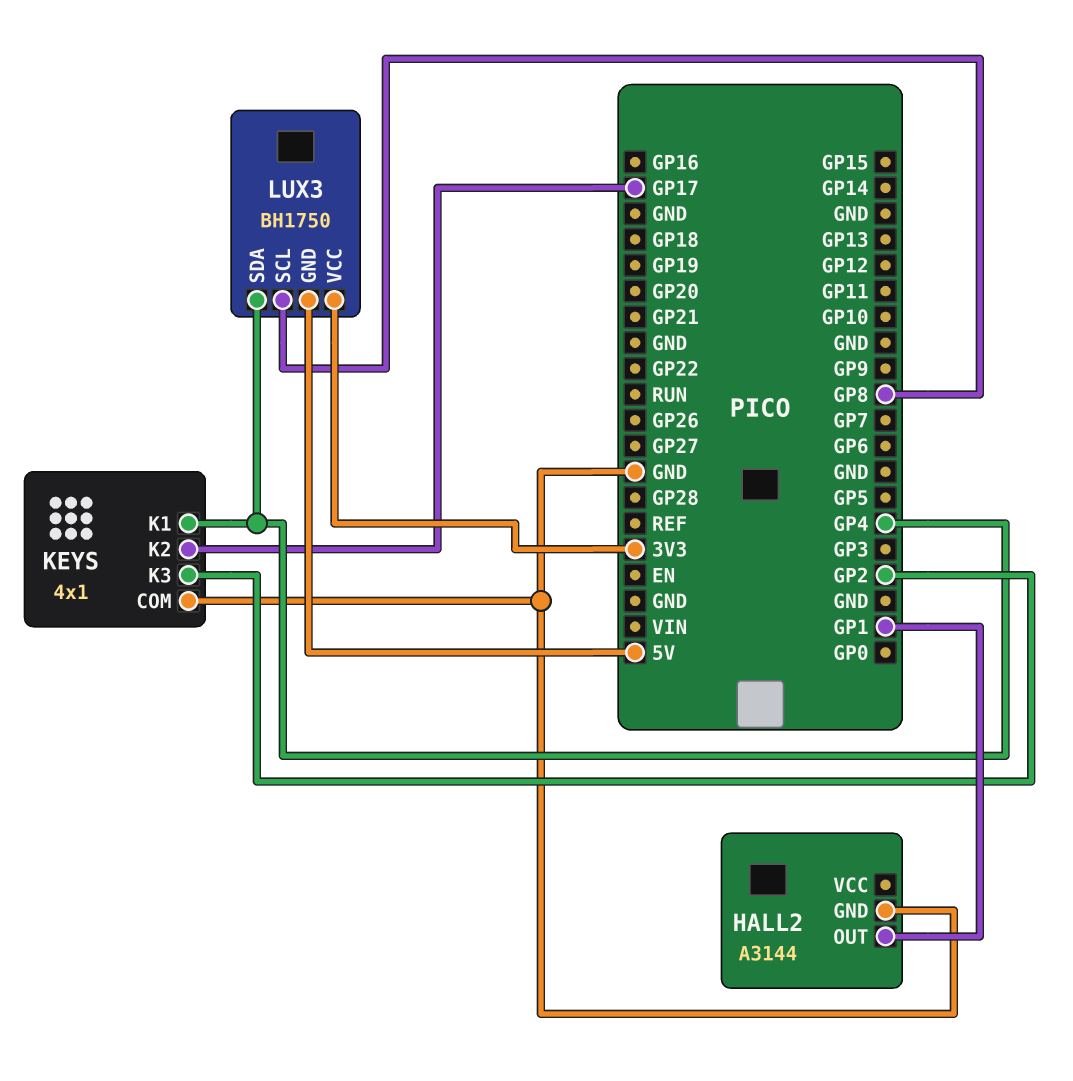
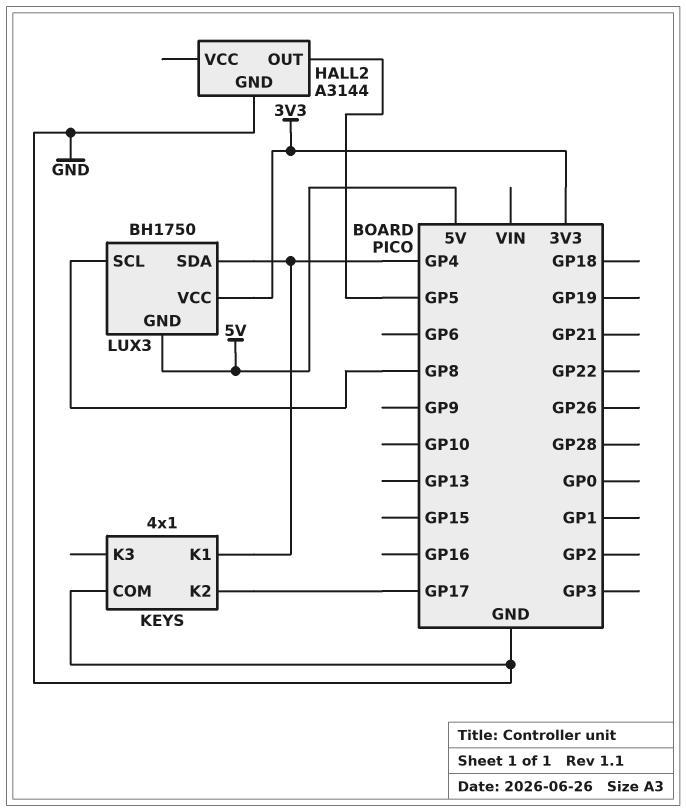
HALL2 pin OUT: GP1 -> GP5
KEYS pin K3: GP2 -> none

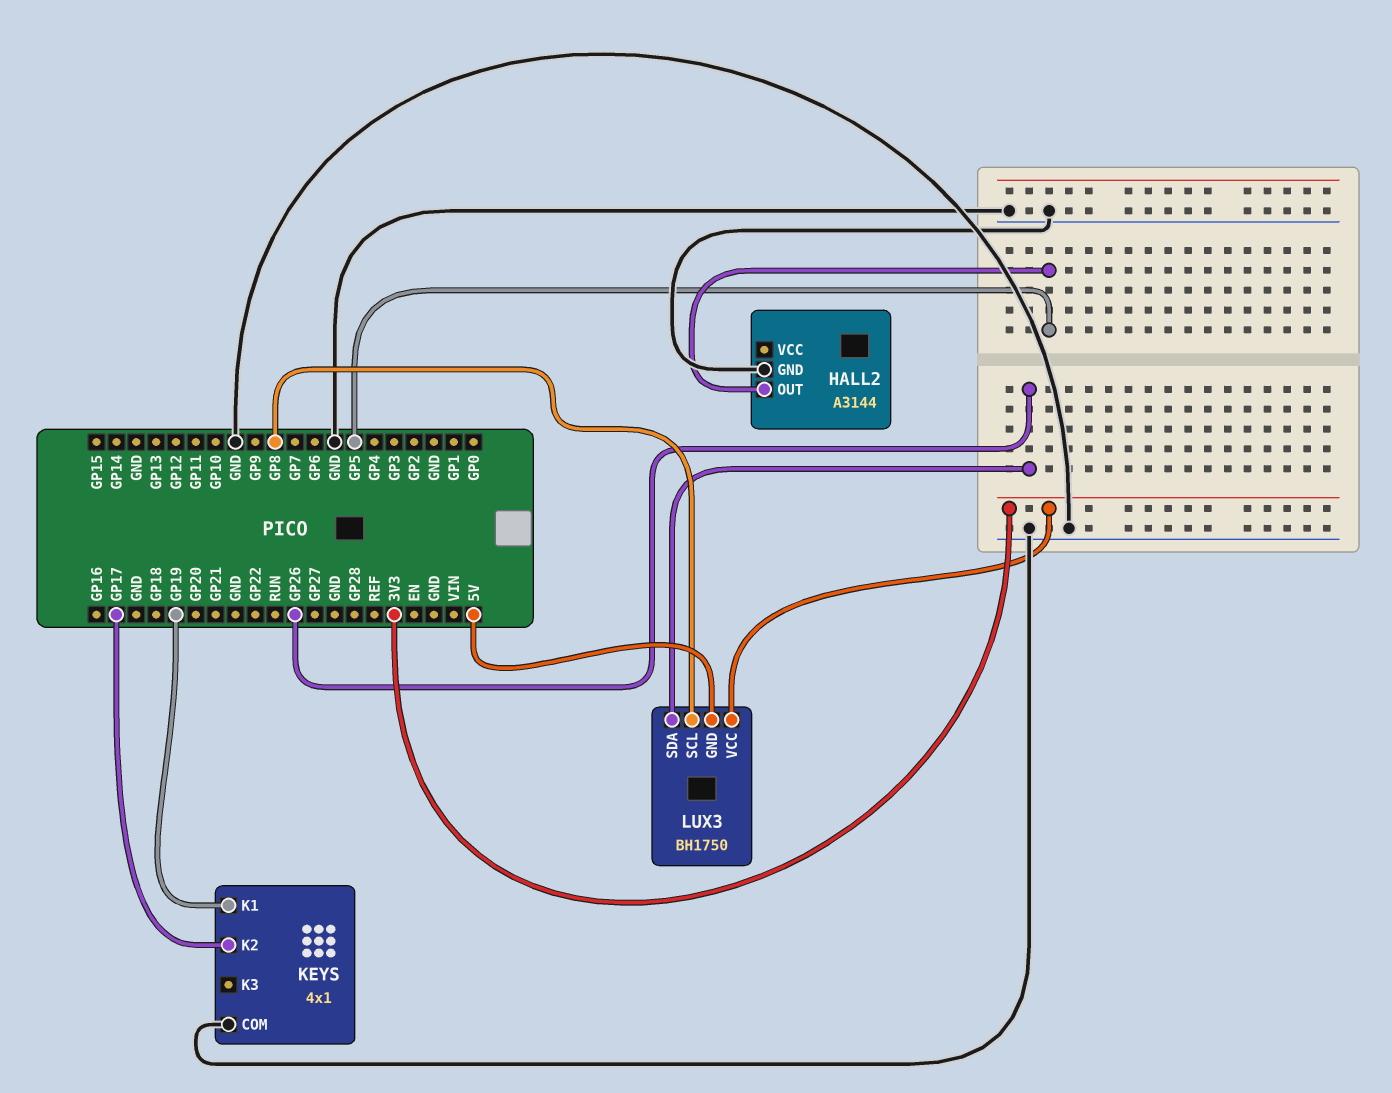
KEYS pin K1: GP4 -> GP19
LUX3 pin SDA: GP4 -> GP26

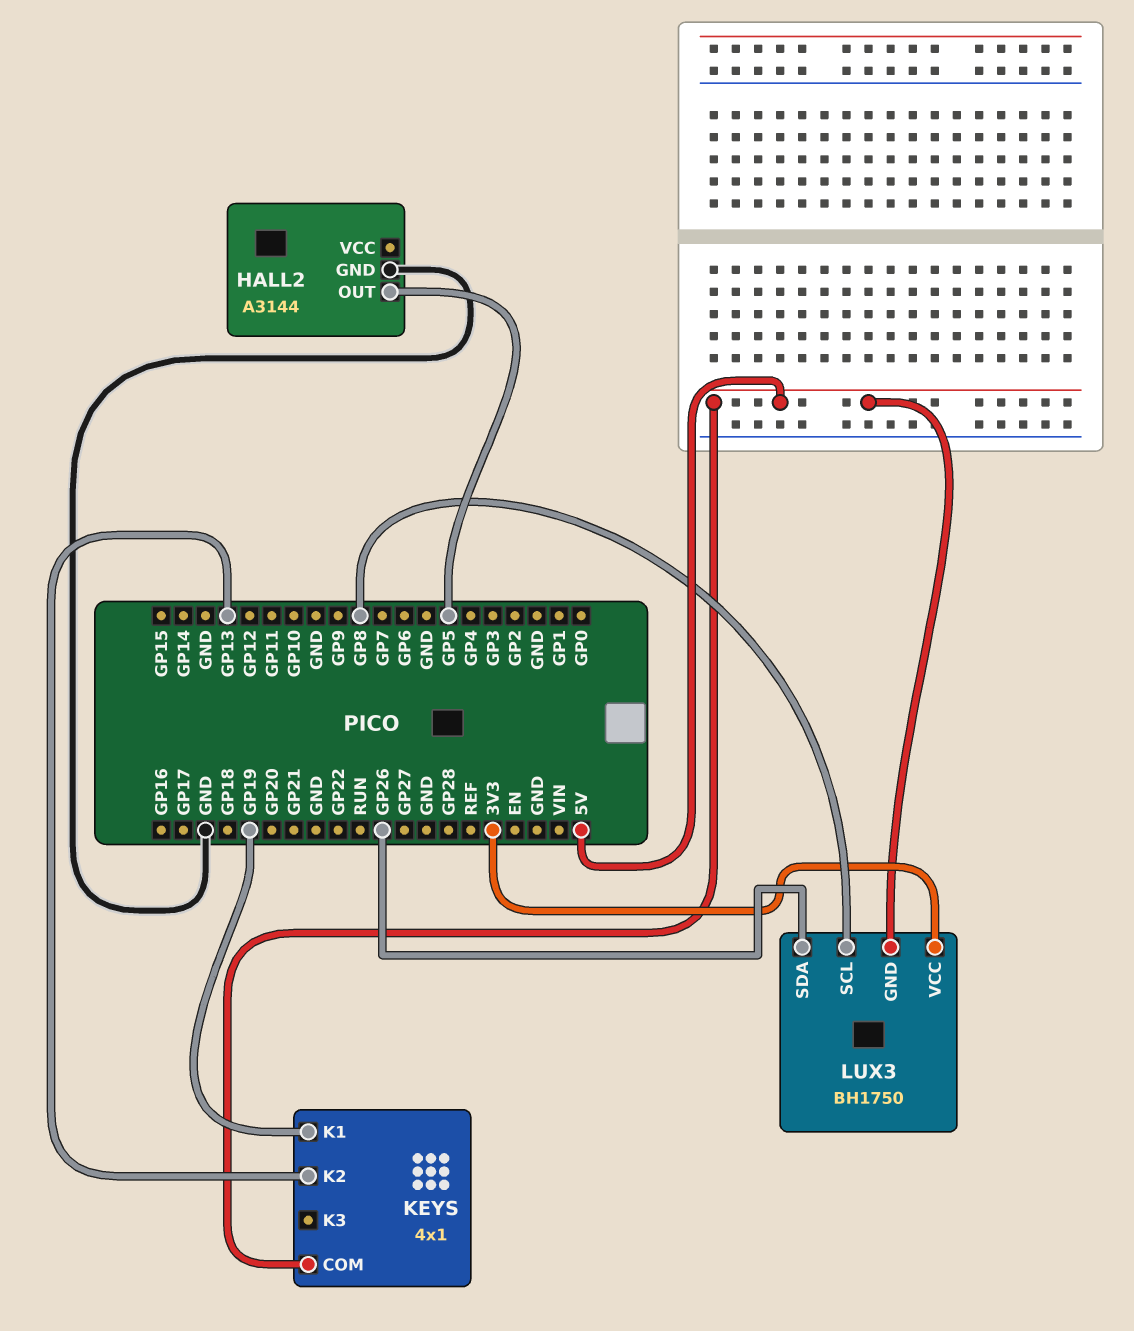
KEYS pin COM: GND -> 5V
KEYS pin K2: GP17 -> GP13

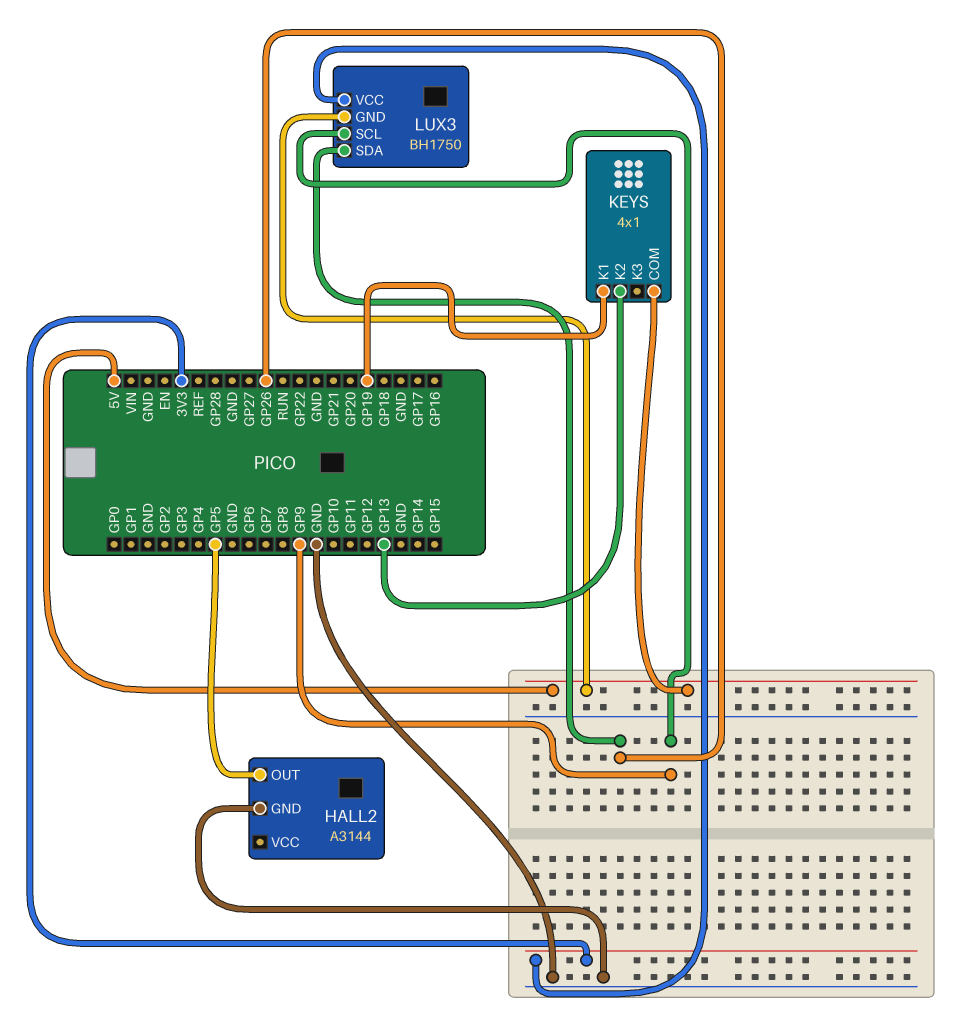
LUX3 pin SCL: GP8 -> GP9

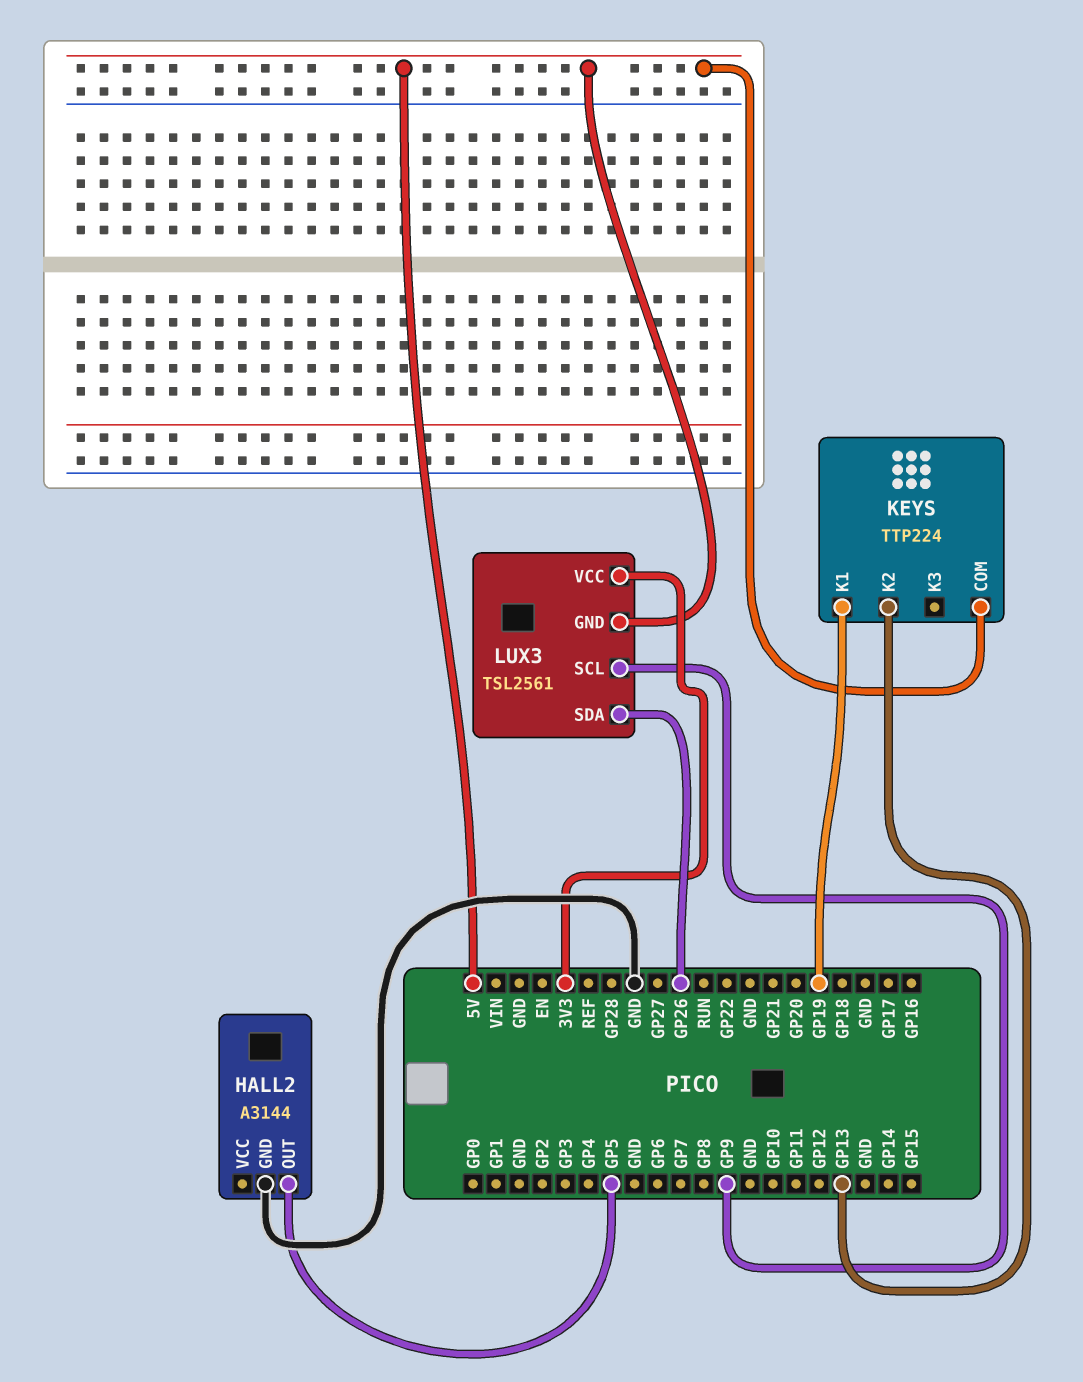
KEYS: 4x1 -> TTP224
LUX3: BH1750 -> TSL2561

